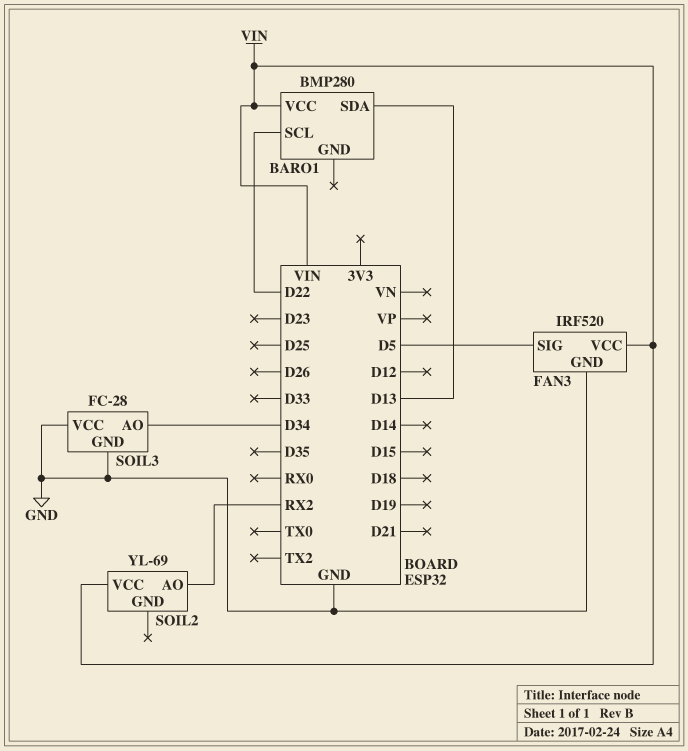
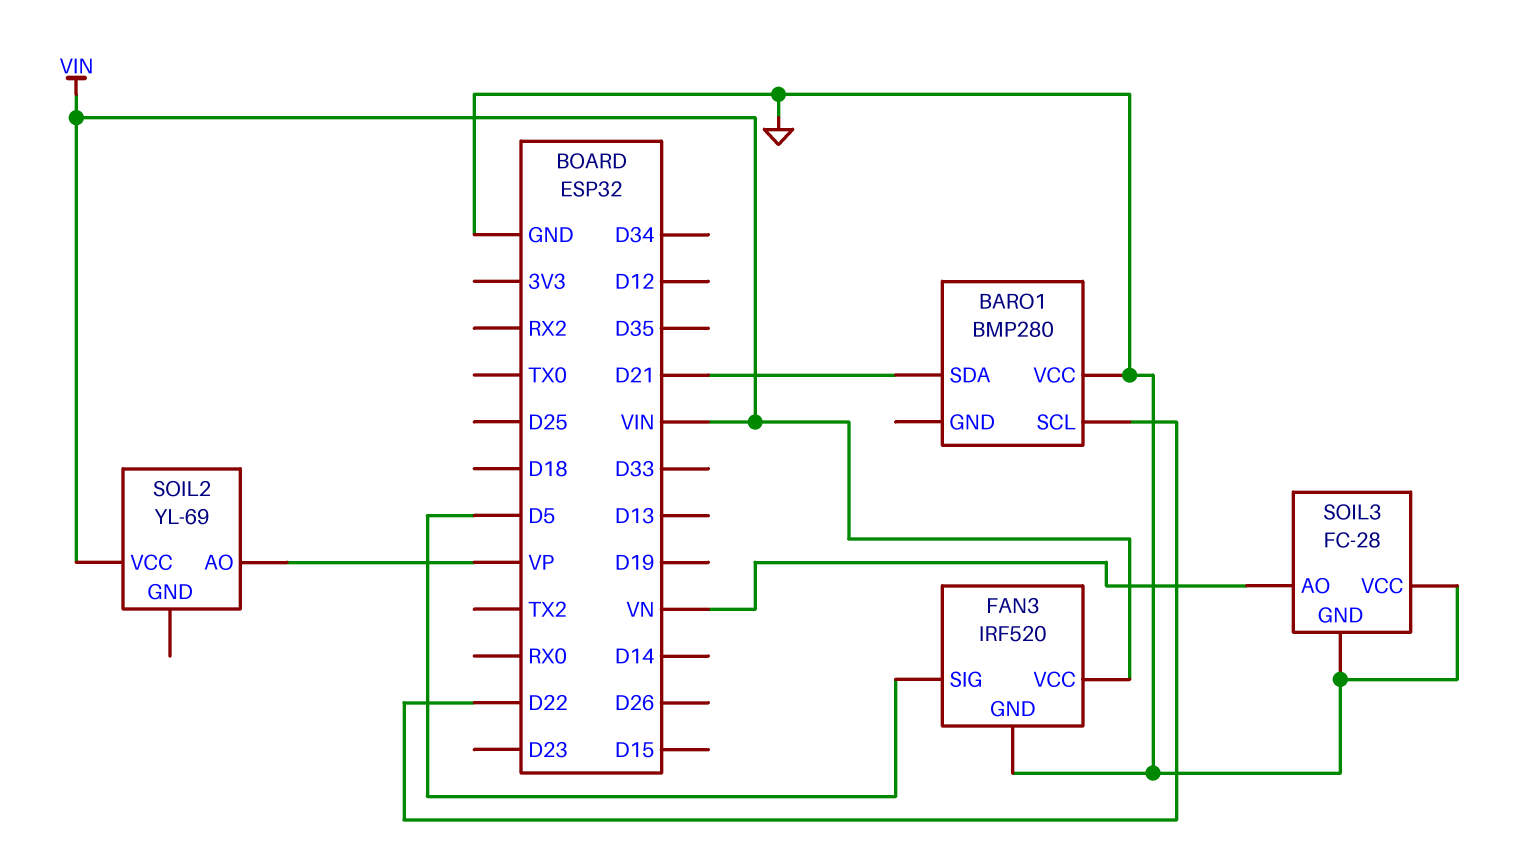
BARO1 pin SDA: D13 -> D21
BARO1 pin VCC: VIN -> GND
SOIL2 pin AO: RX2 -> VP
SOIL3 pin AO: D34 -> VN

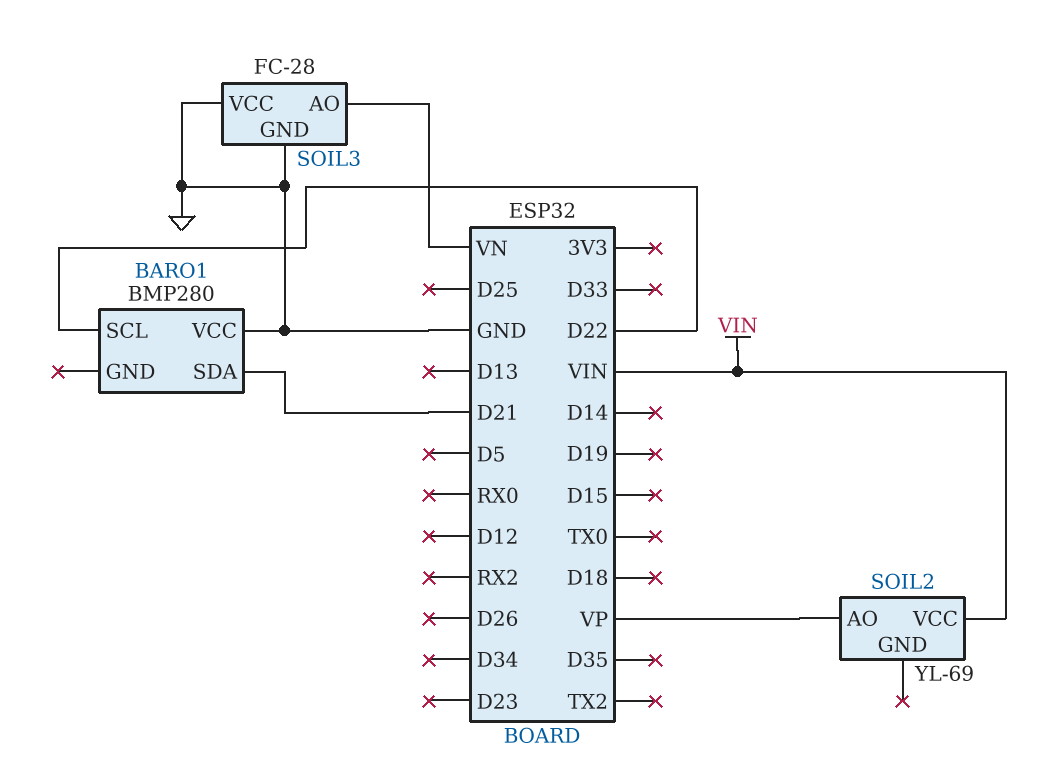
FAN3: IRF520 -> none
FAN3 pin GND: GND -> none
FAN3 pin SIG: D5 -> none
FAN3 pin VCC: VIN -> none

